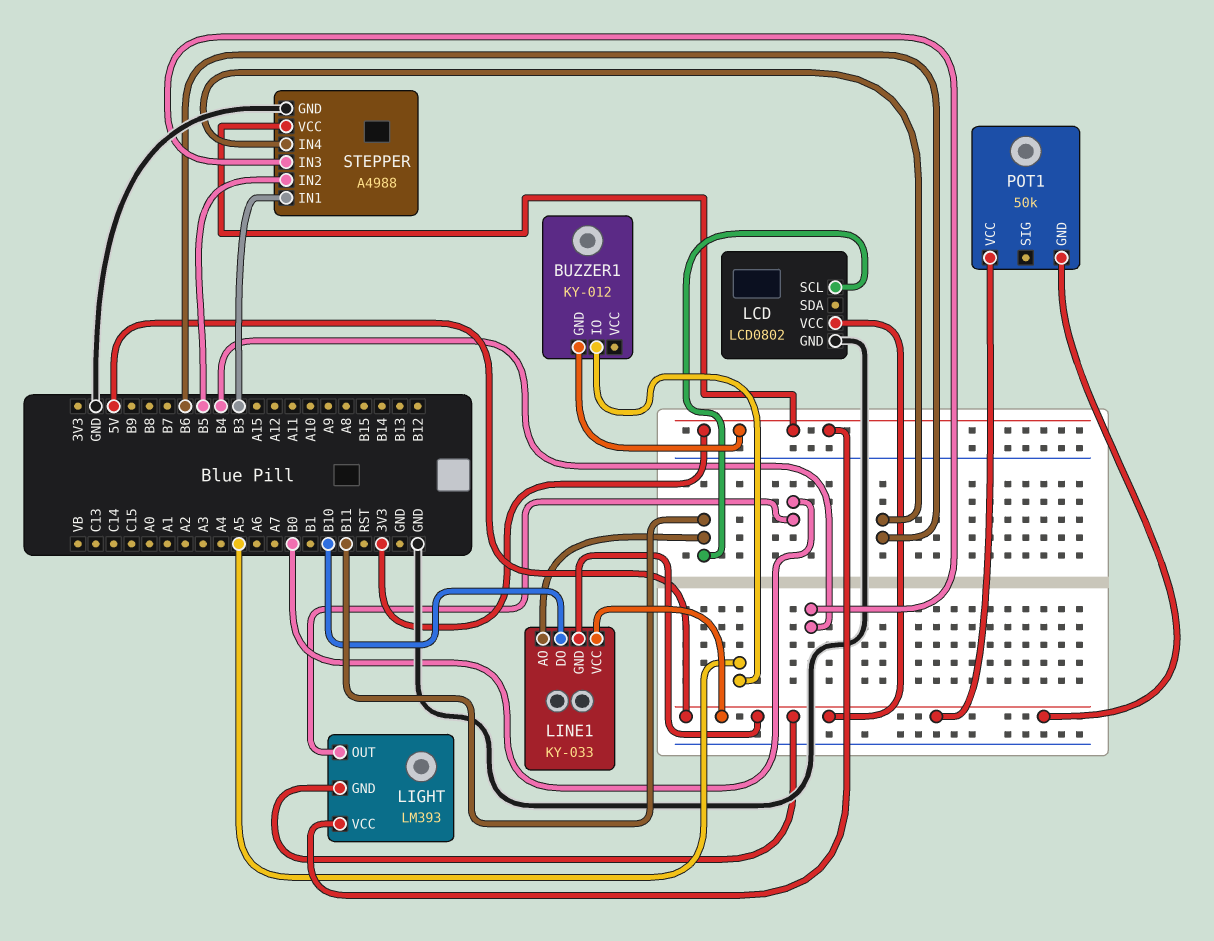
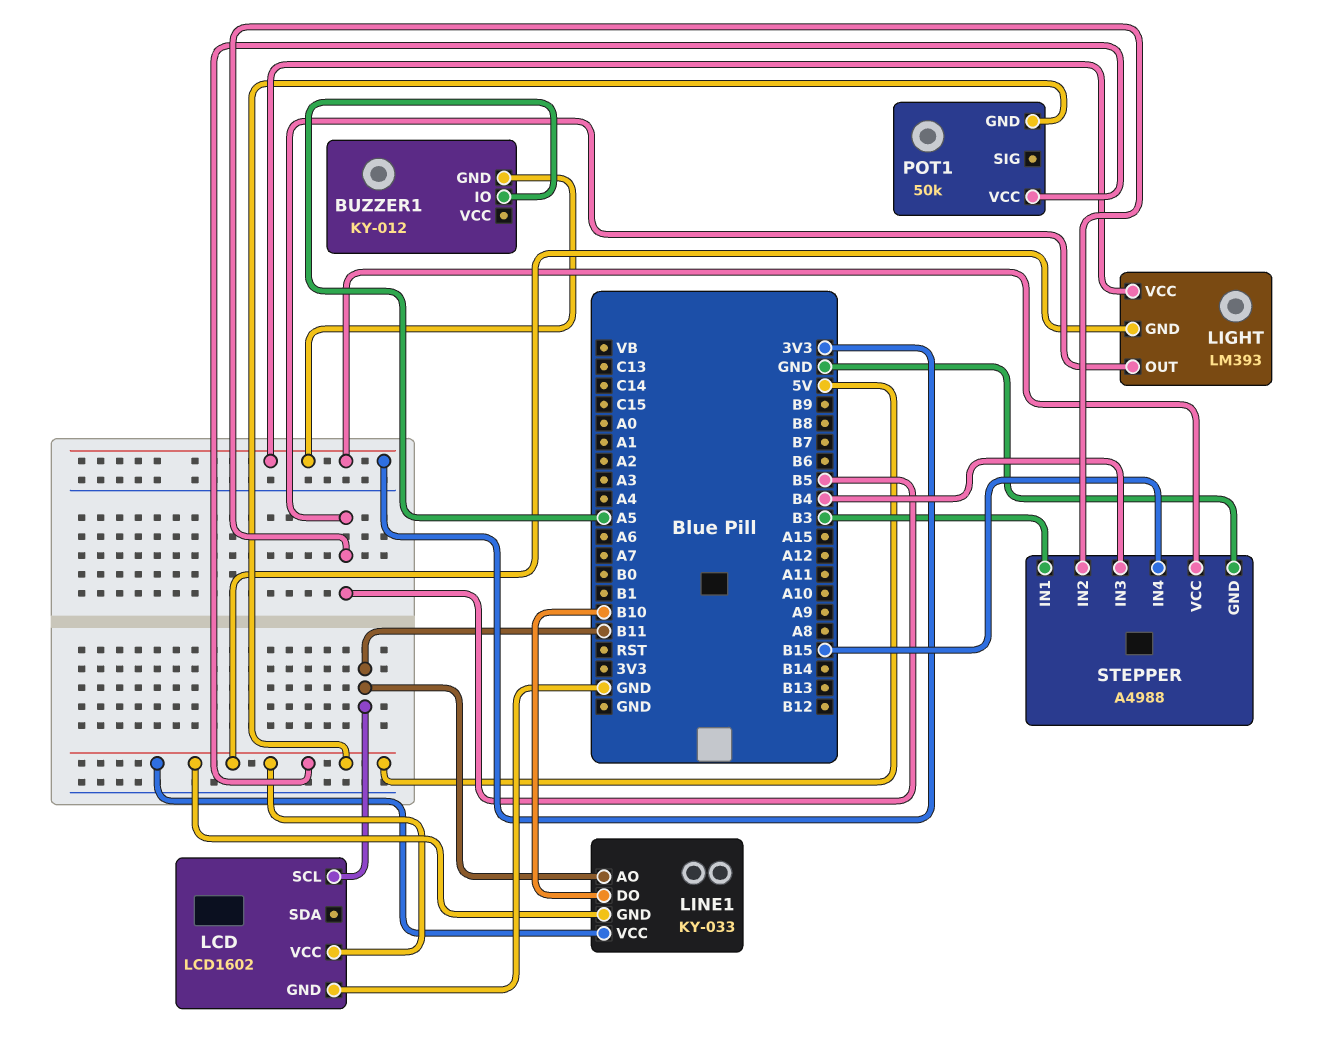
LCD: LCD0802 -> LCD1602
LIGHT pin OUT: B0 -> B5
STEPPER pin IN4: B6 -> B15

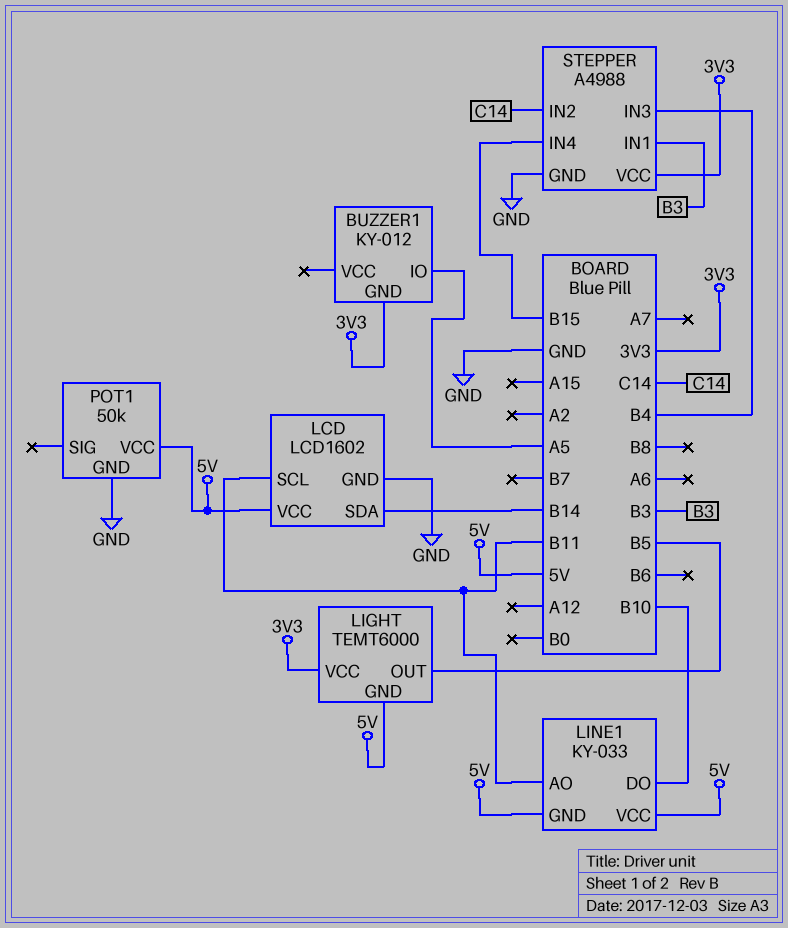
LCD pin SDA: none -> B14
LIGHT: LM393 -> TEMT6000
POT1 pin GND: 5V -> GND
STEPPER pin IN2: B5 -> C14

